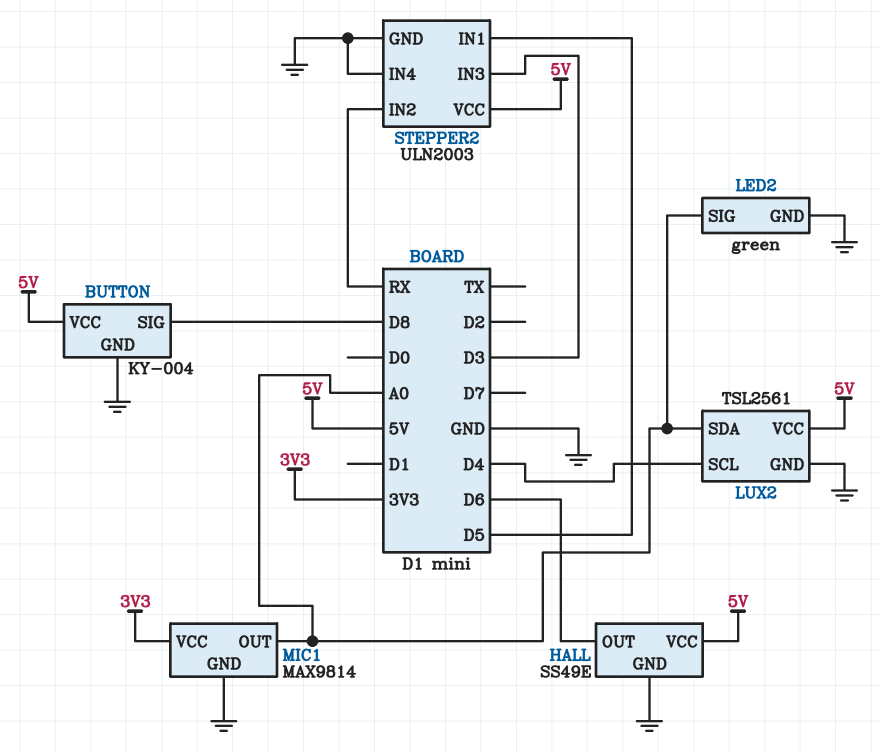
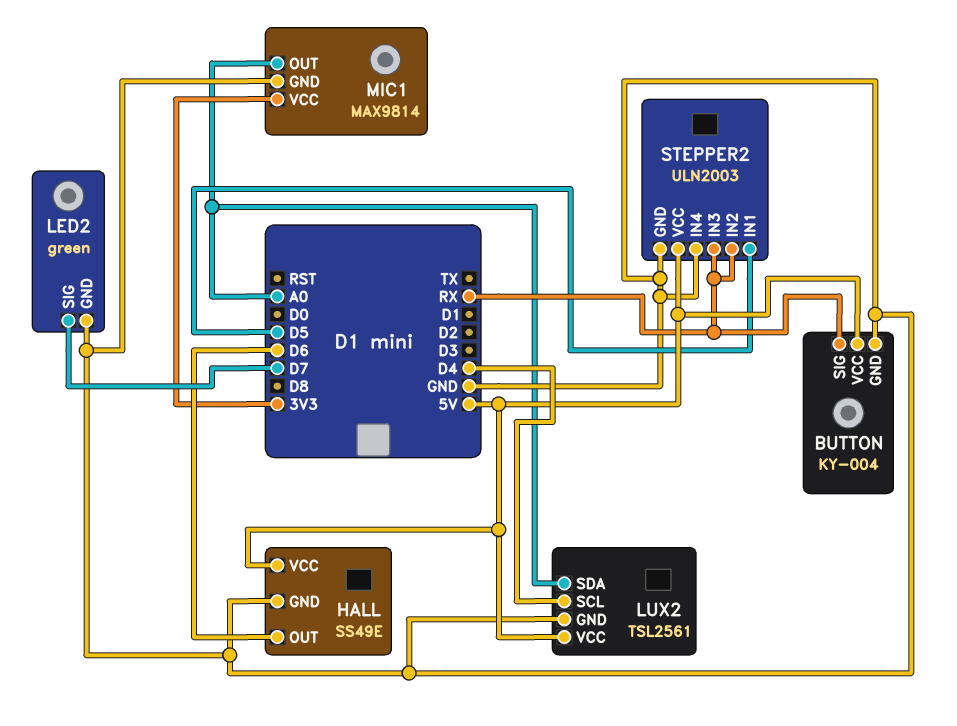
BUTTON pin SIG: D8 -> RX
LED2 pin SIG: A0 -> D7
STEPPER2 pin IN3: D3 -> RX

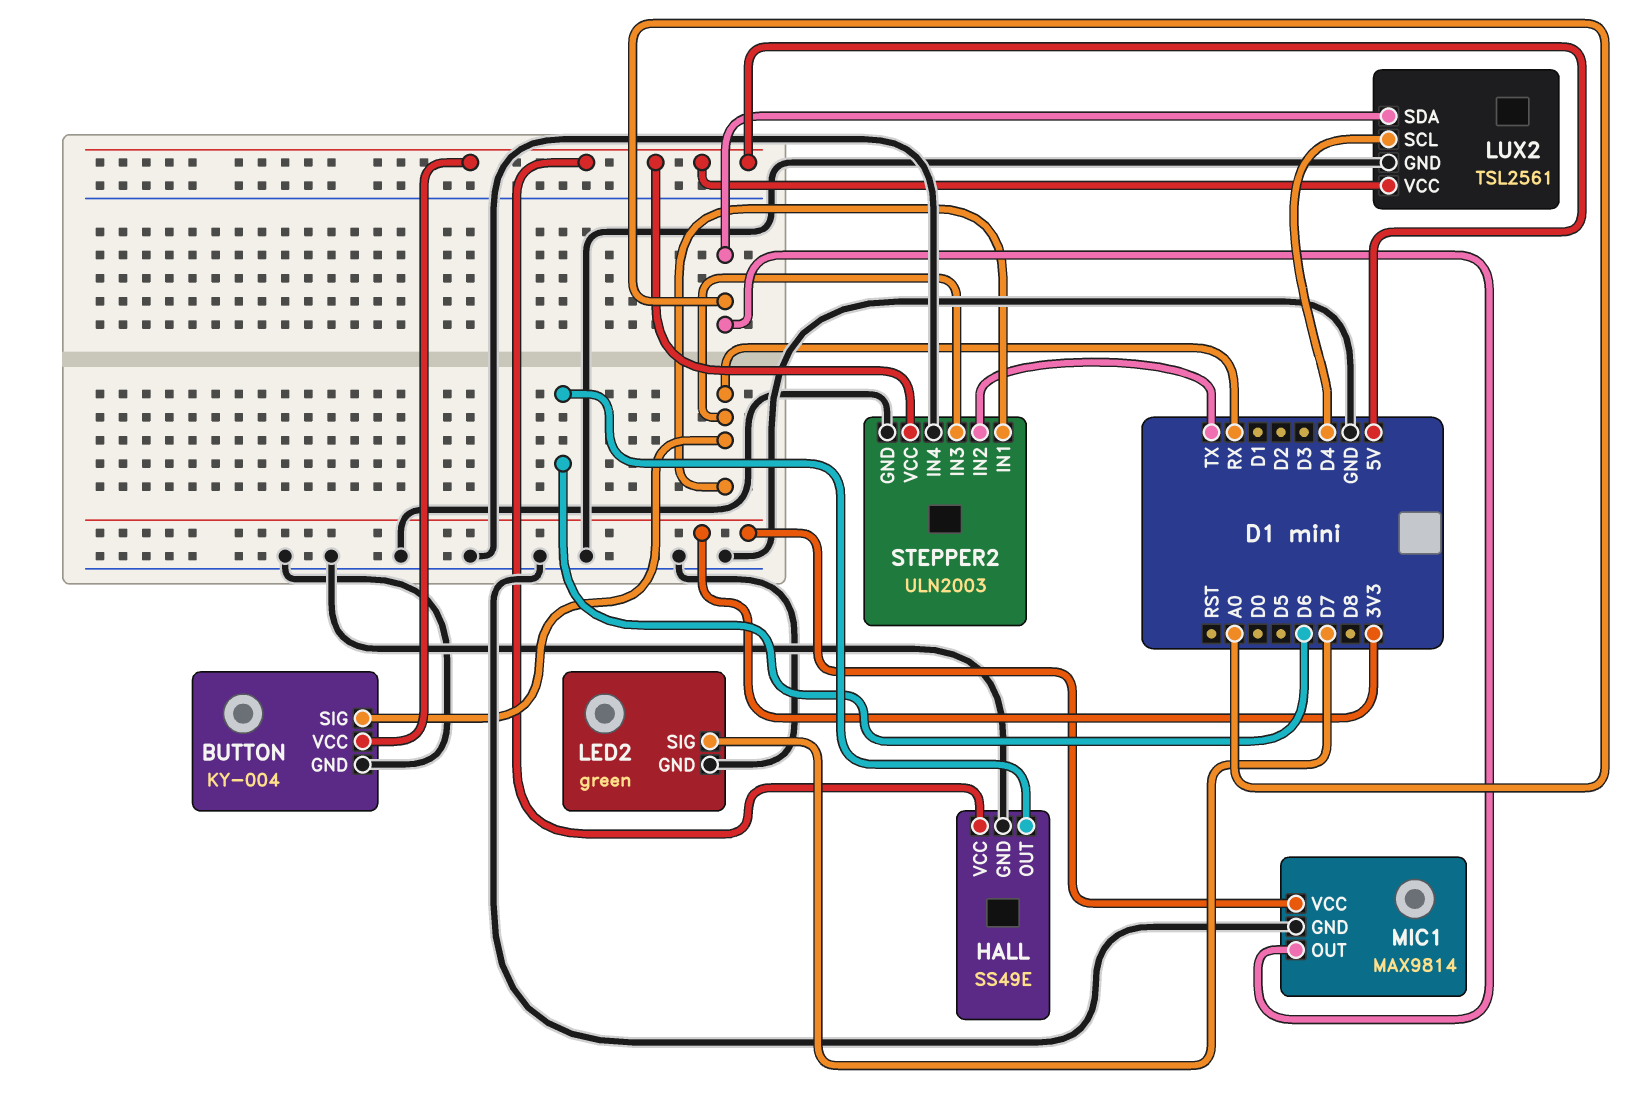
STEPPER2 pin IN1: D5 -> RX
STEPPER2 pin IN2: RX -> TX

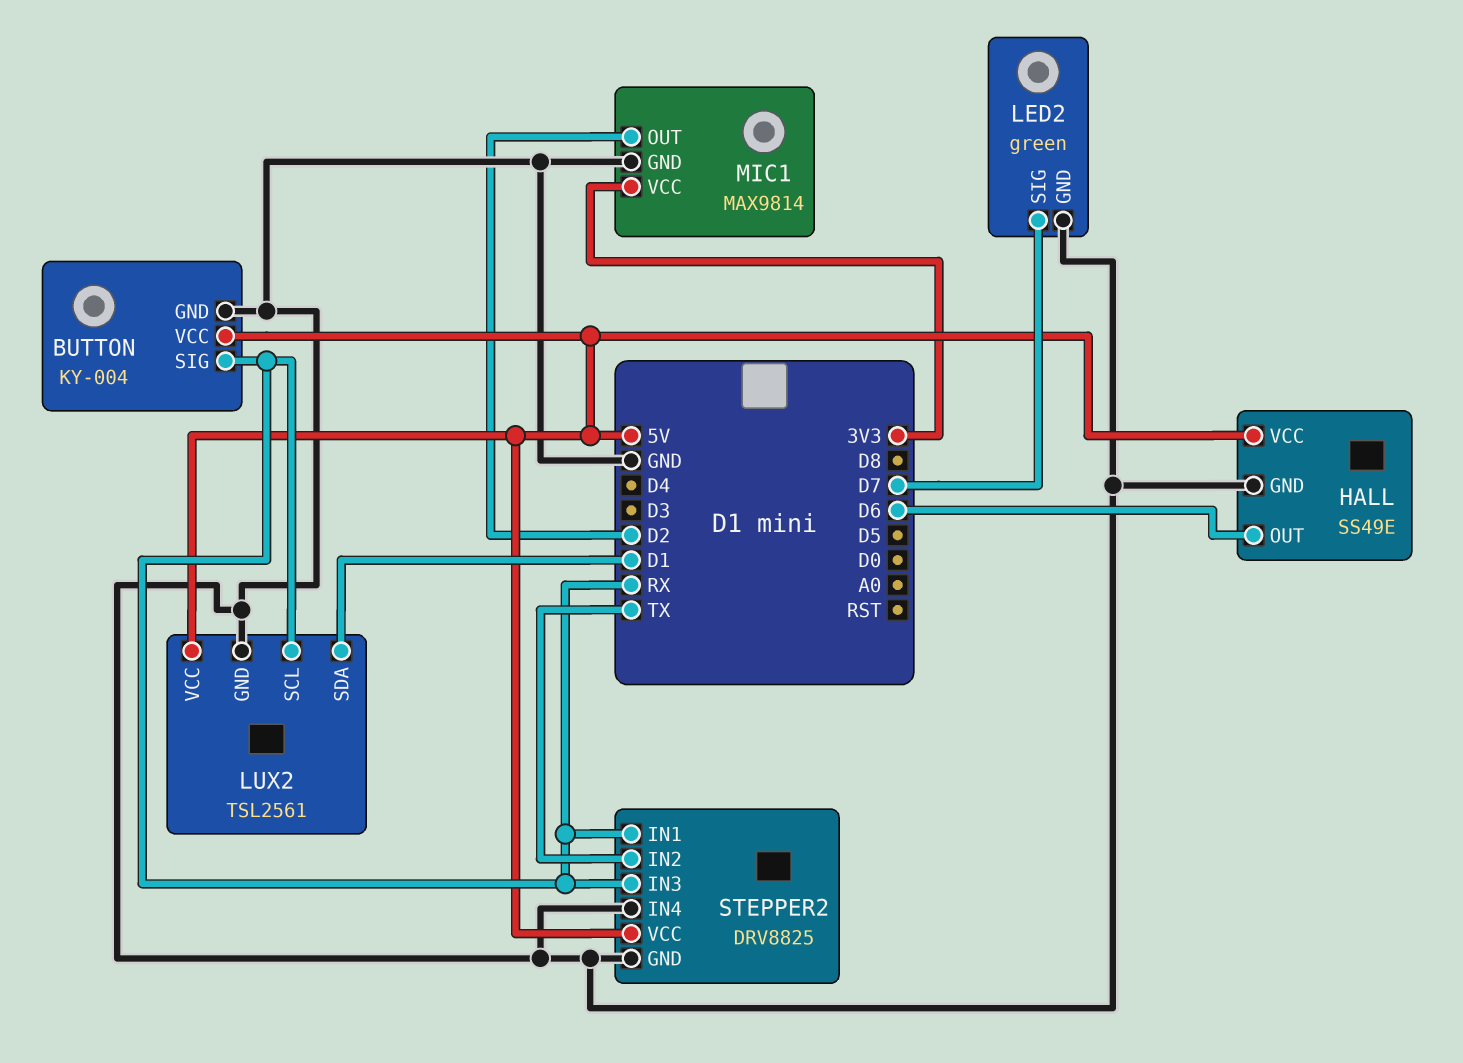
LUX2 pin SCL: D4 -> RX
LUX2 pin SDA: A0 -> D1
MIC1 pin OUT: A0 -> D2
STEPPER2: ULN2003 -> DRV8825

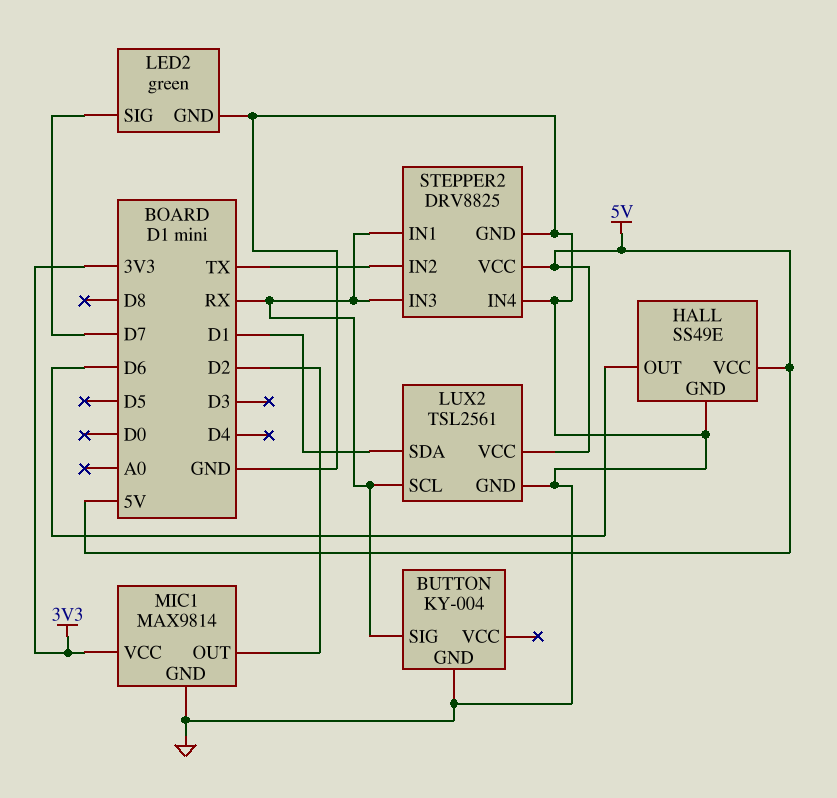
BUTTON pin VCC: 5V -> none

